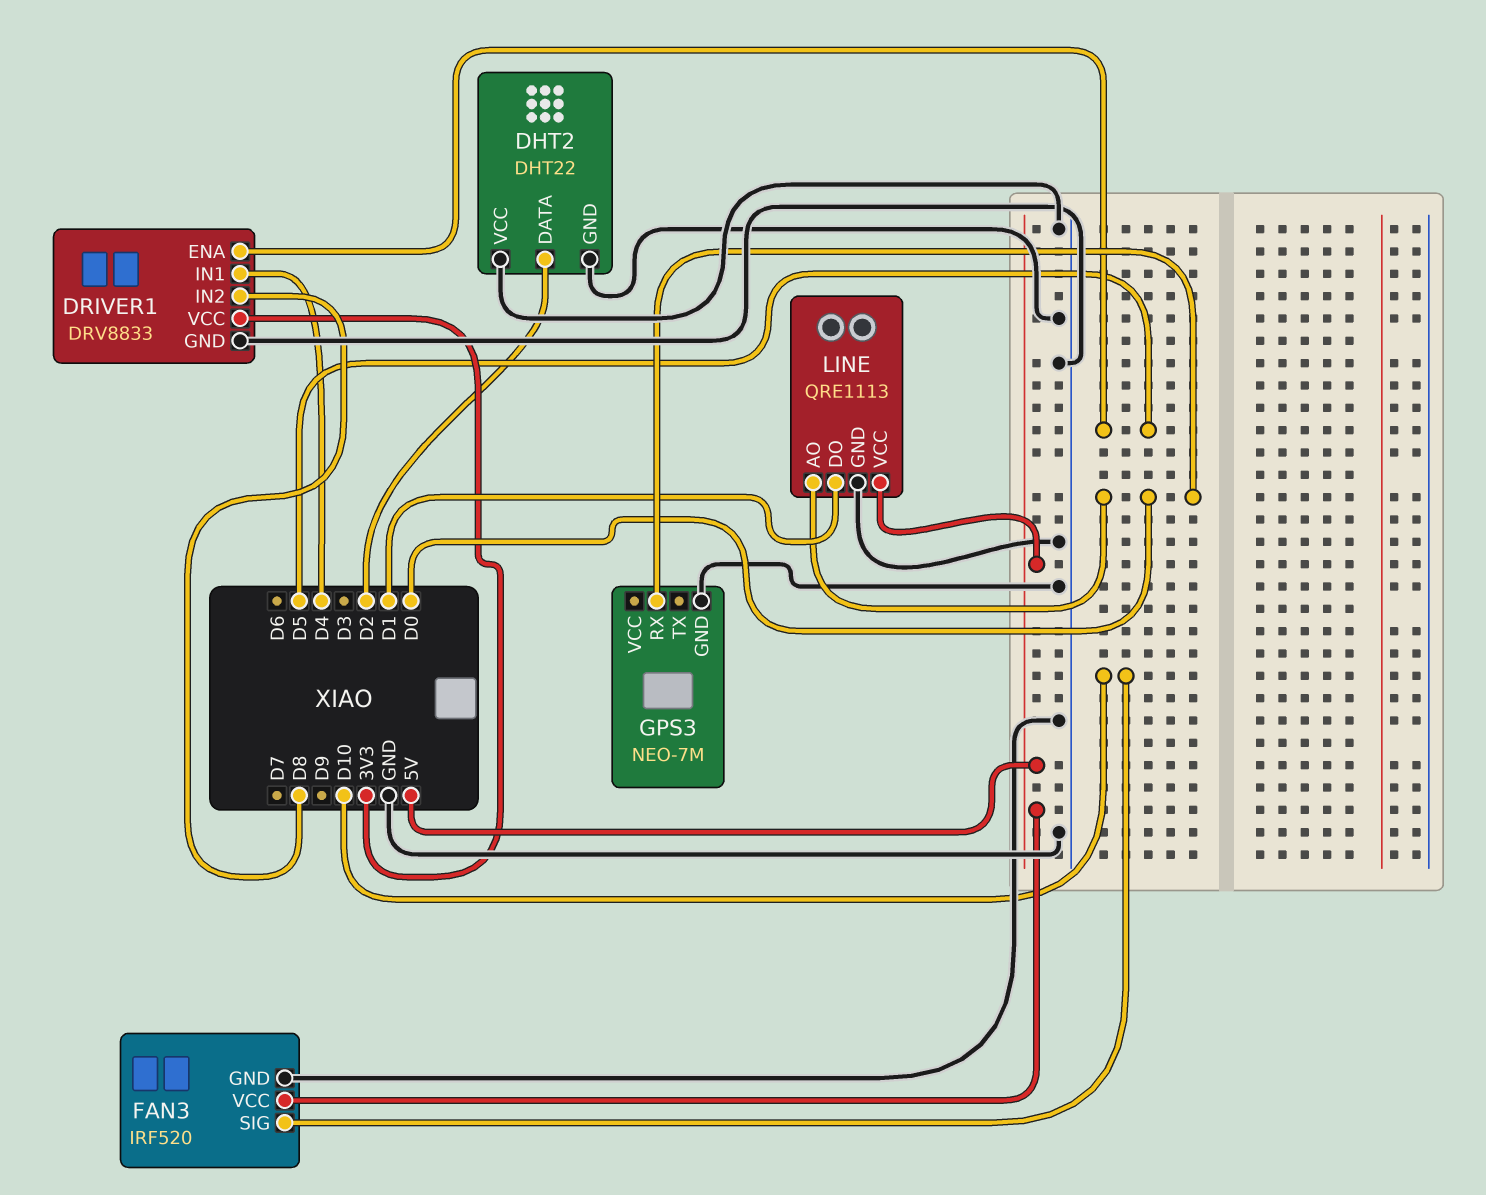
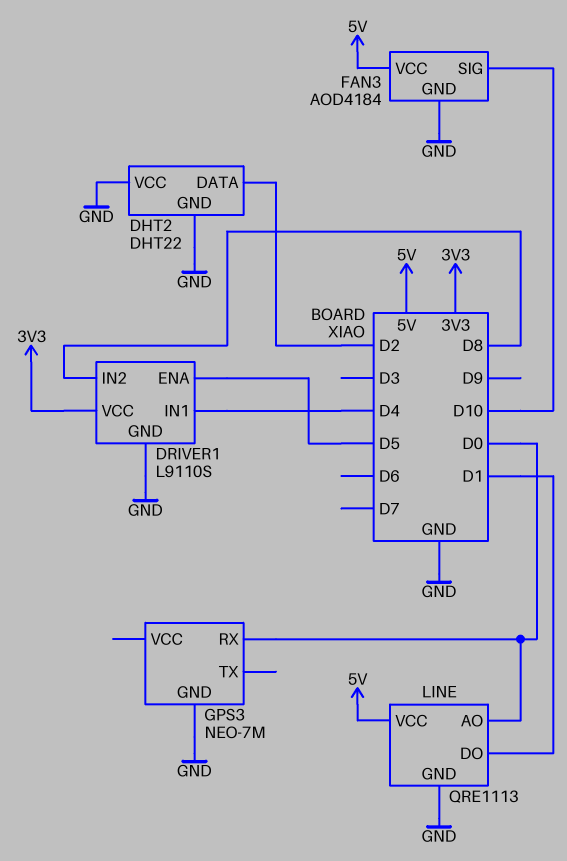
DRIVER1: DRV8833 -> L9110S
FAN3: IRF520 -> AOD4184

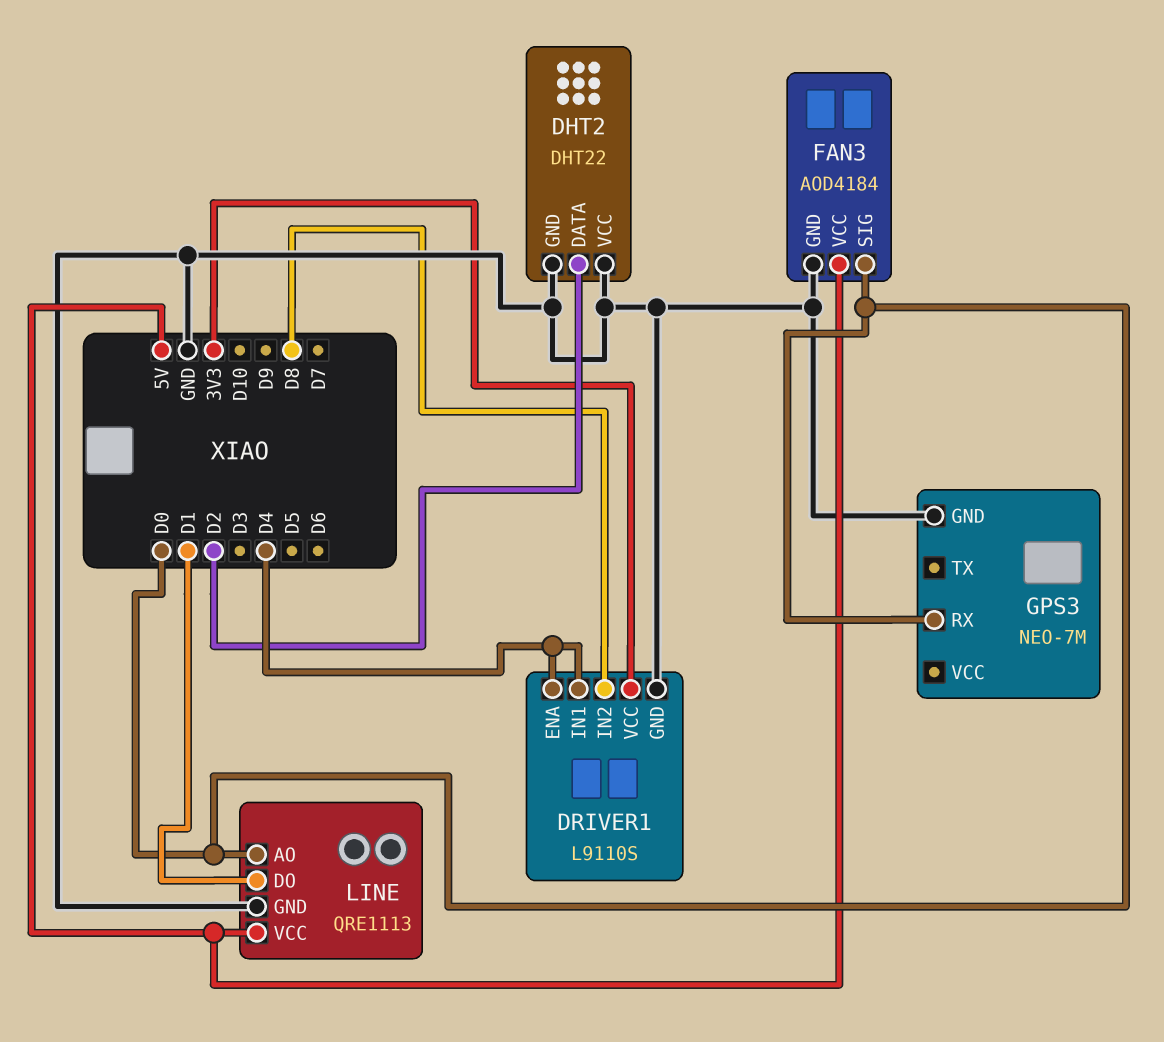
DRIVER1 pin ENA: D5 -> D4
FAN3 pin SIG: D10 -> D0

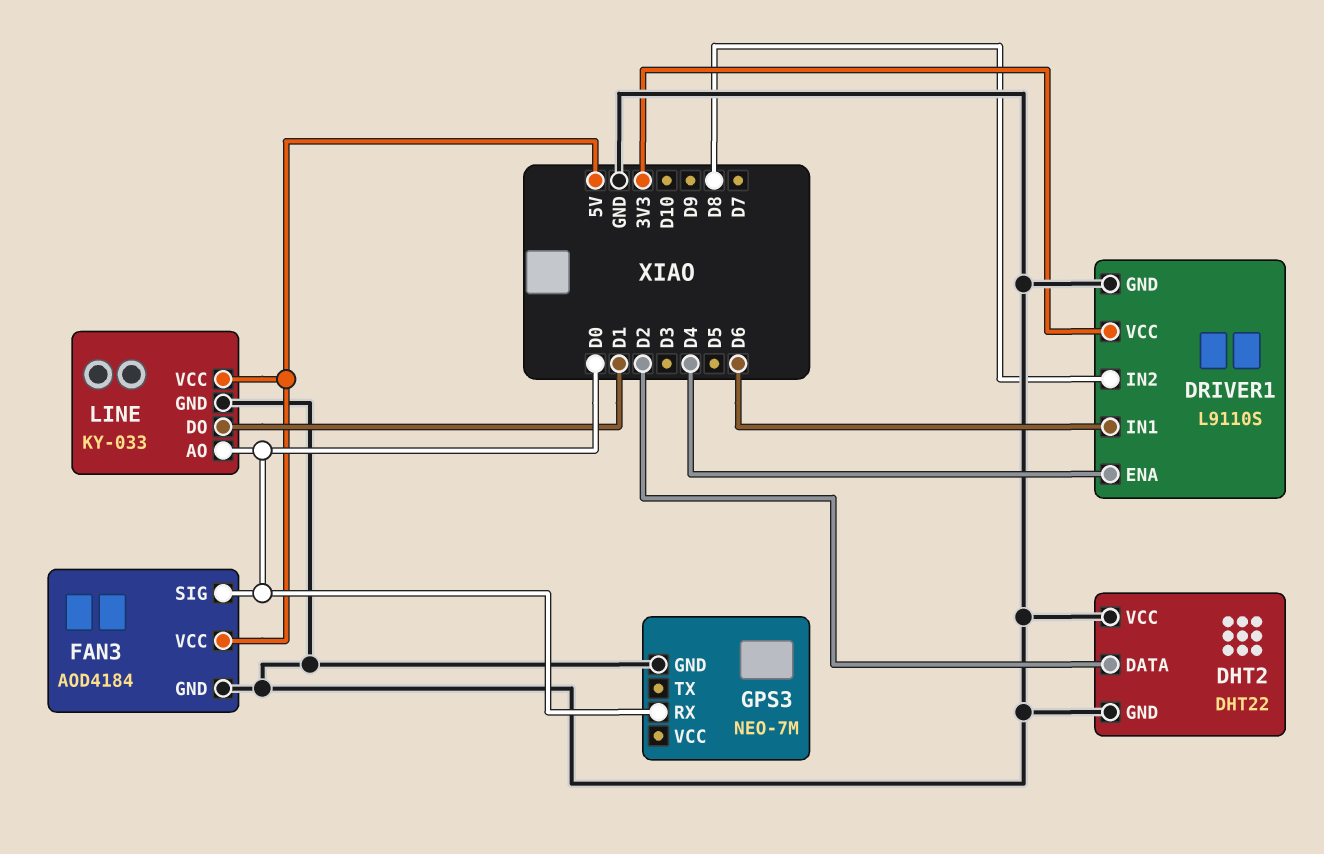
DRIVER1 pin IN1: D4 -> D6
LINE: QRE1113 -> KY-033

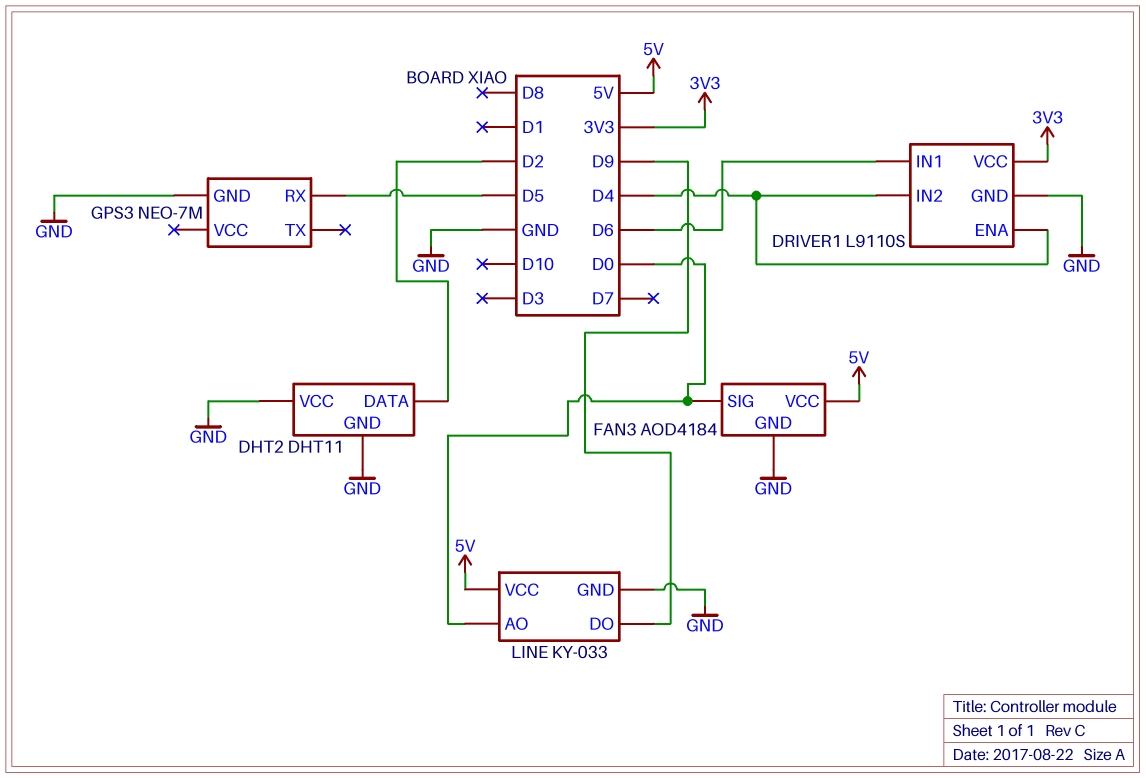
DHT2: DHT22 -> DHT11
DRIVER1 pin IN2: D8 -> D4
GPS3 pin RX: D0 -> D5
LINE pin DO: D1 -> D9

